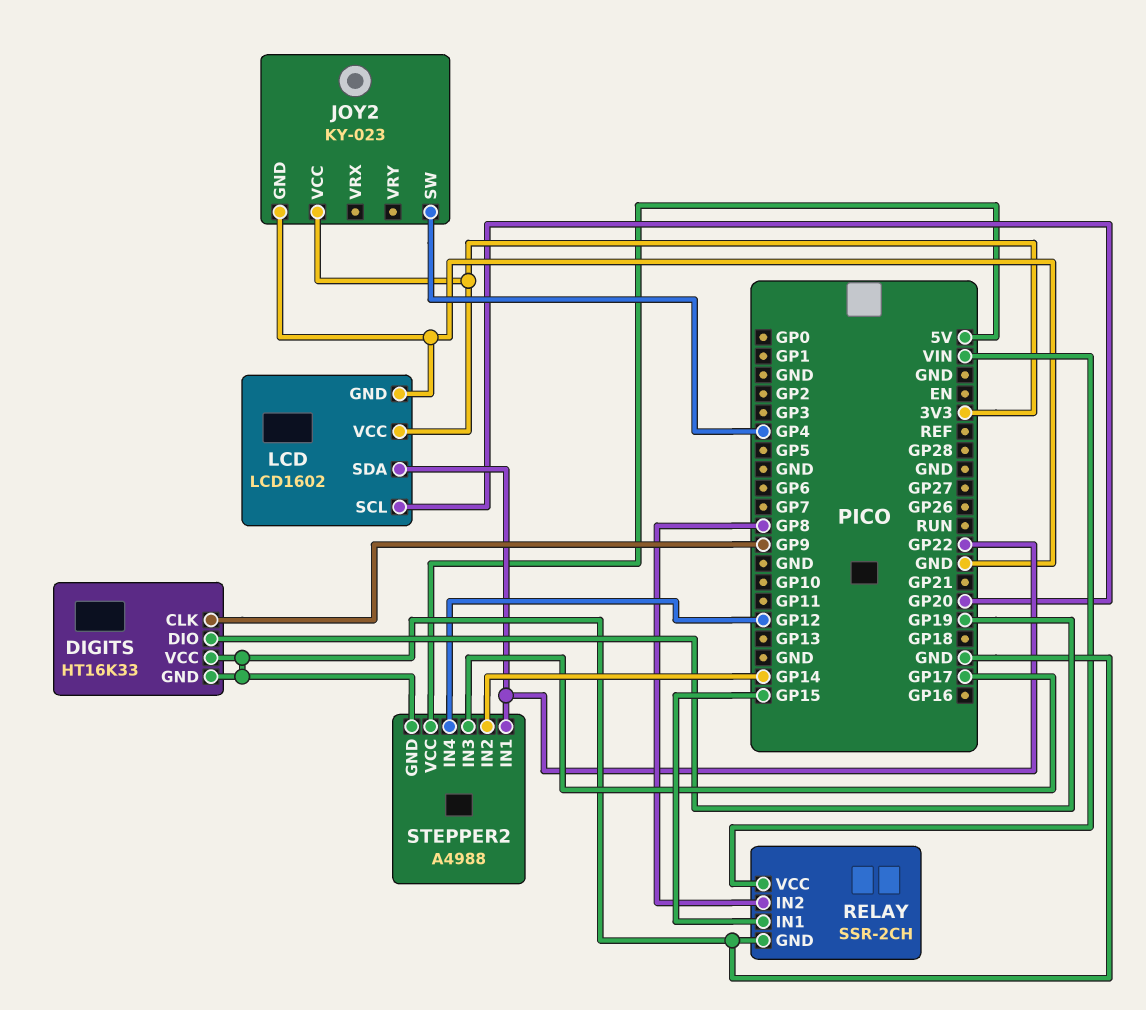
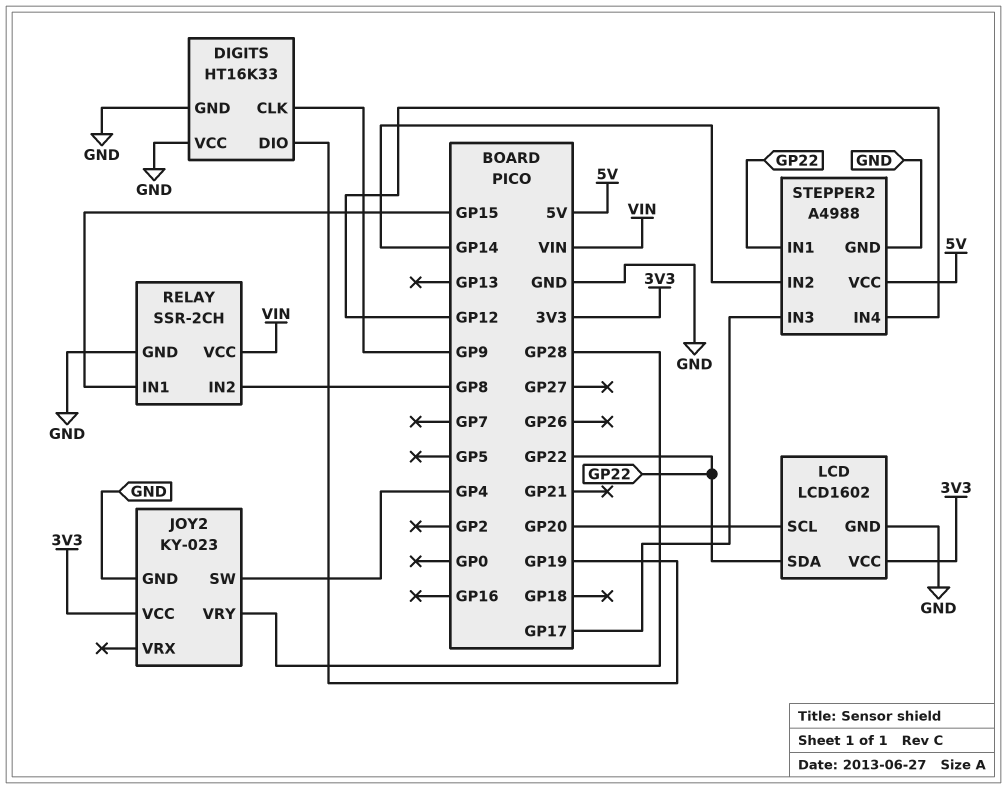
JOY2 pin VRY: none -> GP28

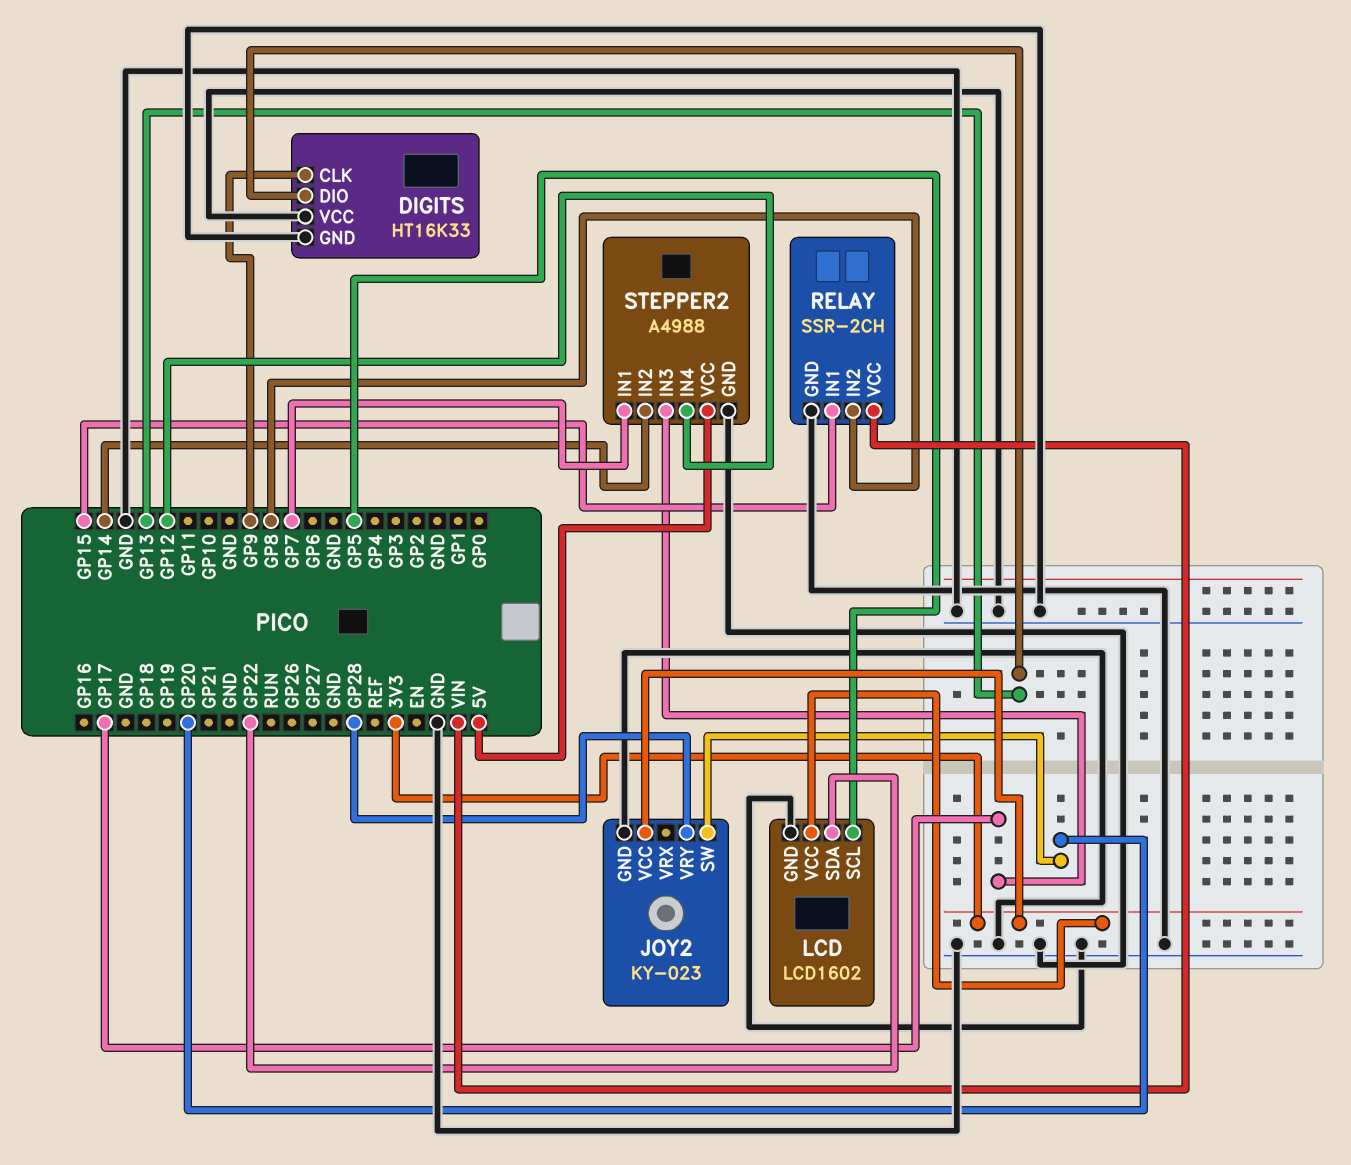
DIGITS pin DIO: GP19 -> GP13
JOY2 pin SW: GP4 -> GP20
LCD pin SCL: GP20 -> GP5
STEPPER2 pin IN1: GP22 -> GP7

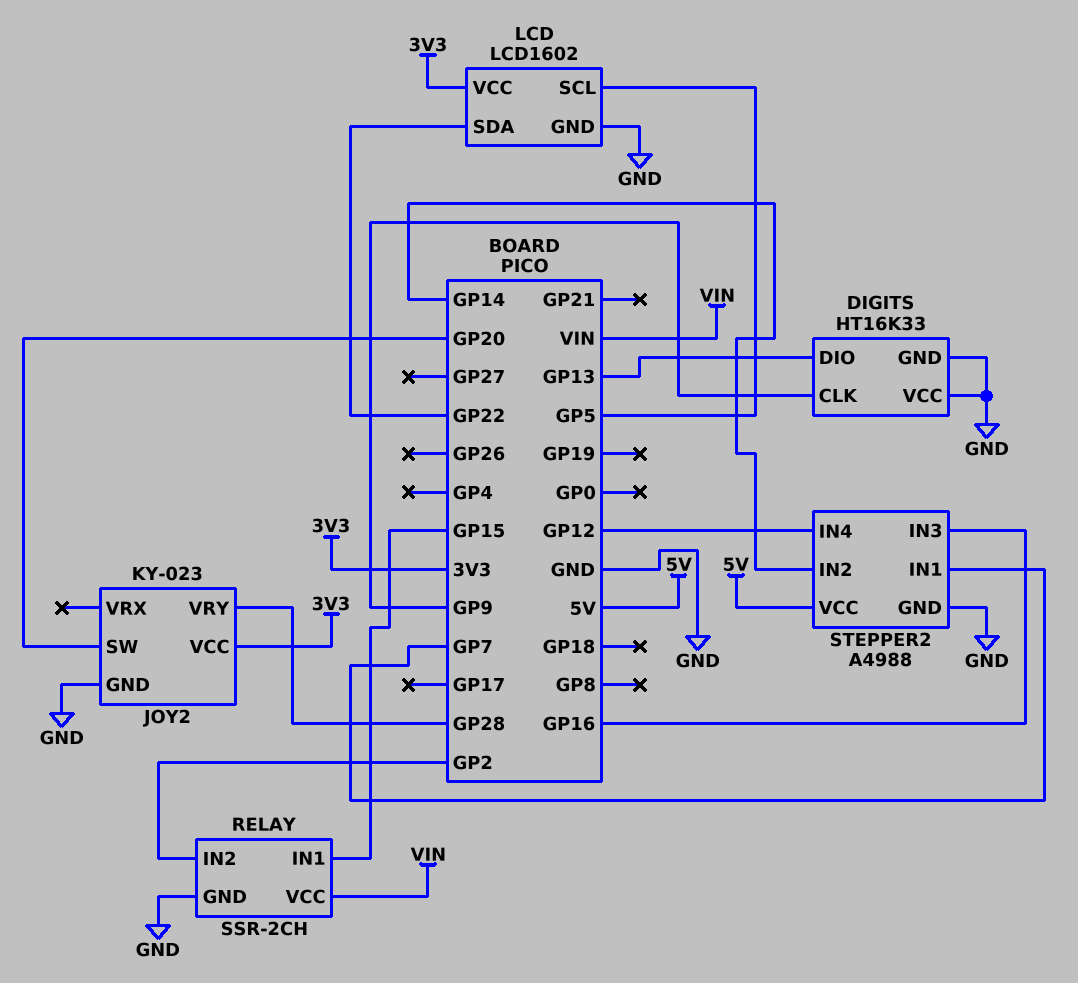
RELAY pin IN2: GP8 -> GP2
STEPPER2 pin IN3: GP17 -> GP16

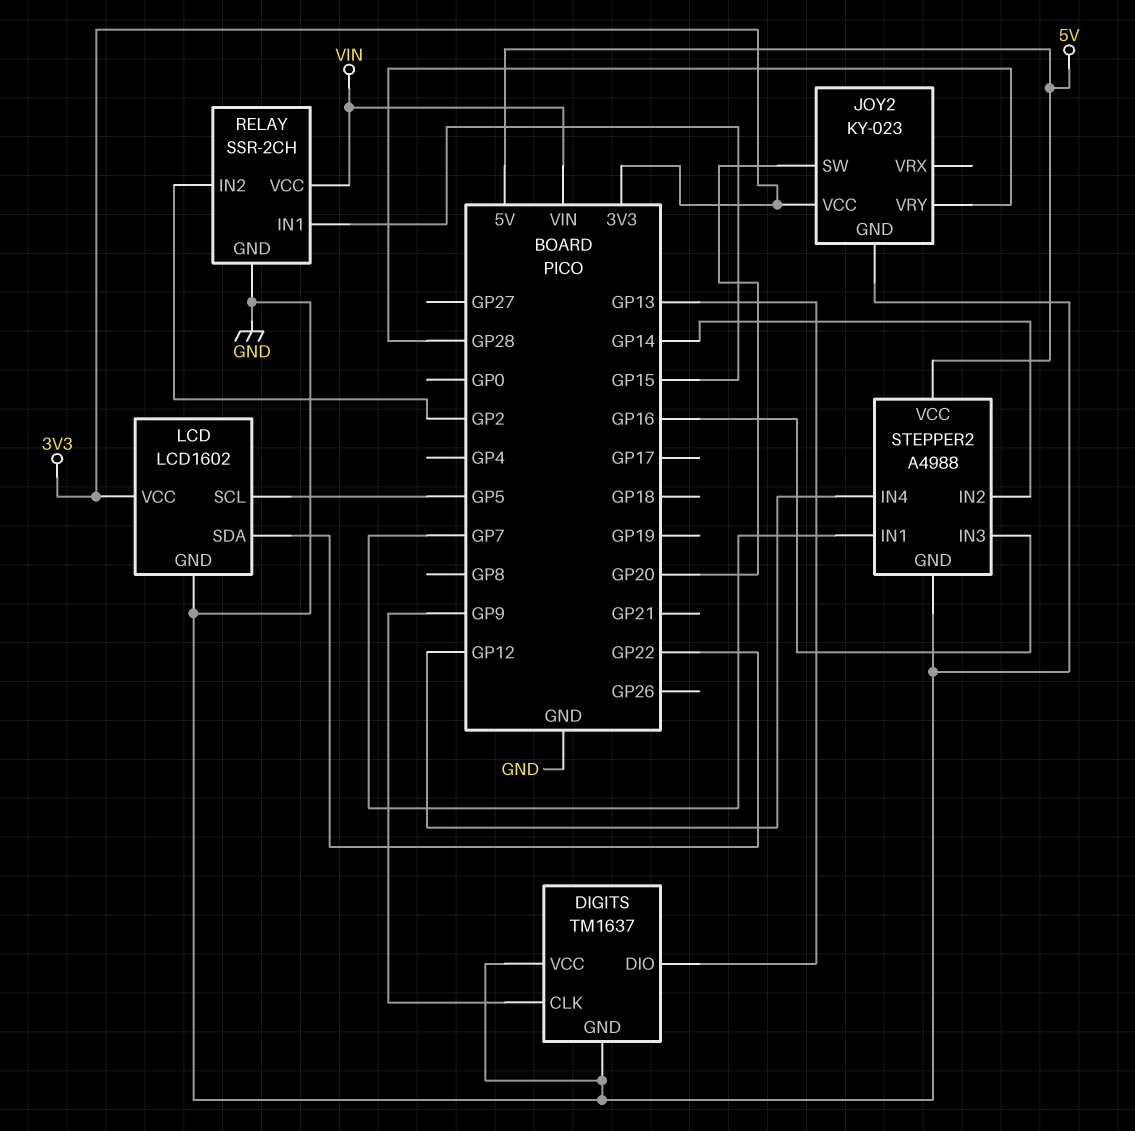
DIGITS: HT16K33 -> TM1637

